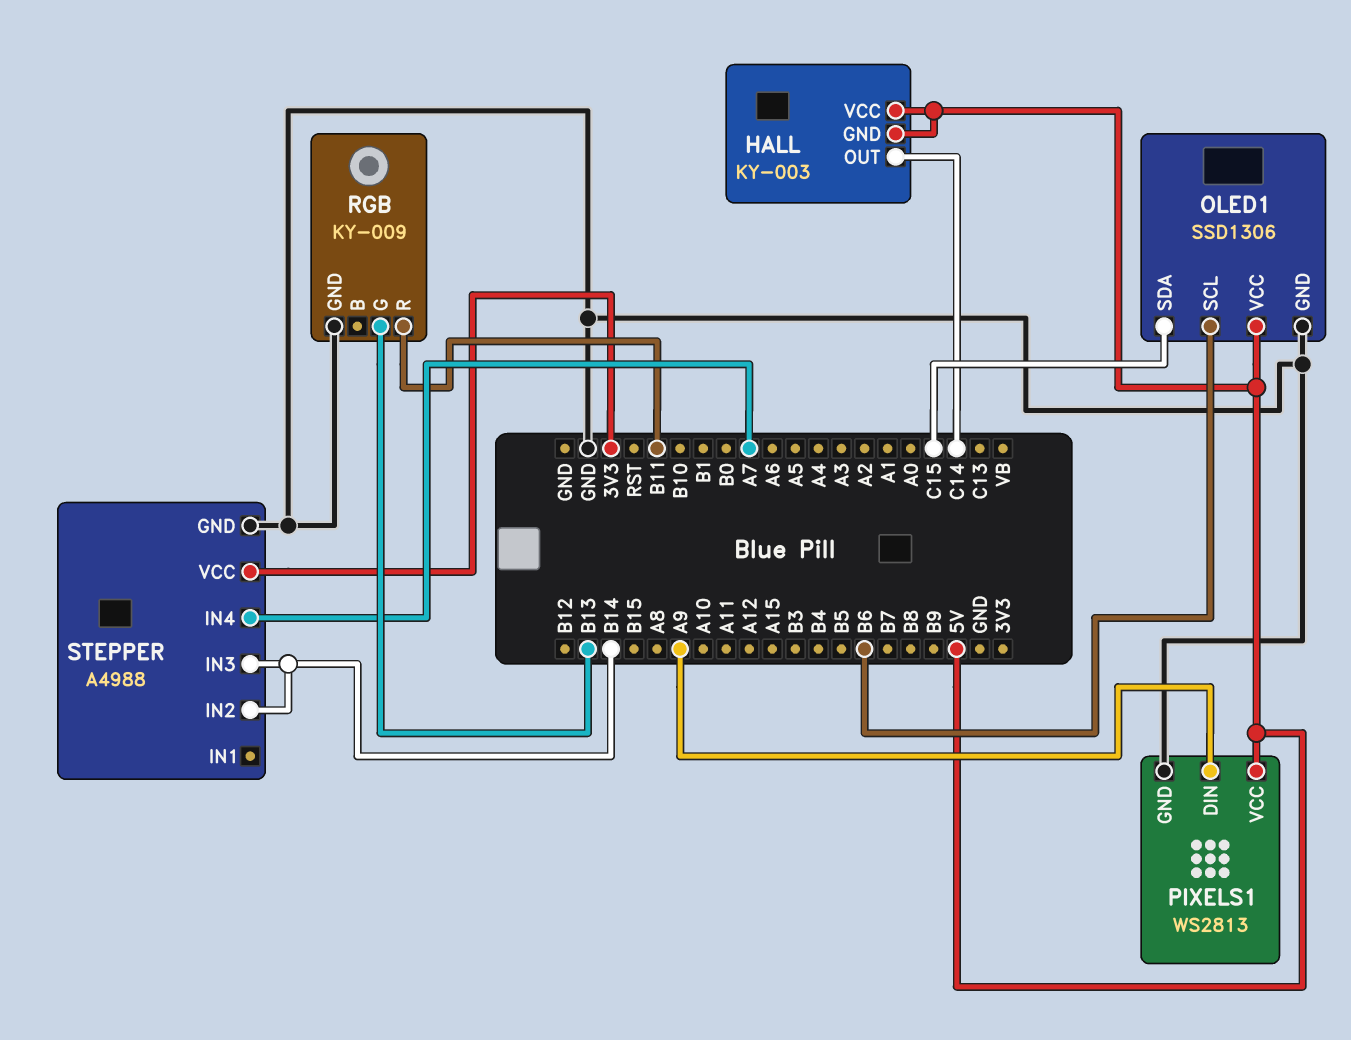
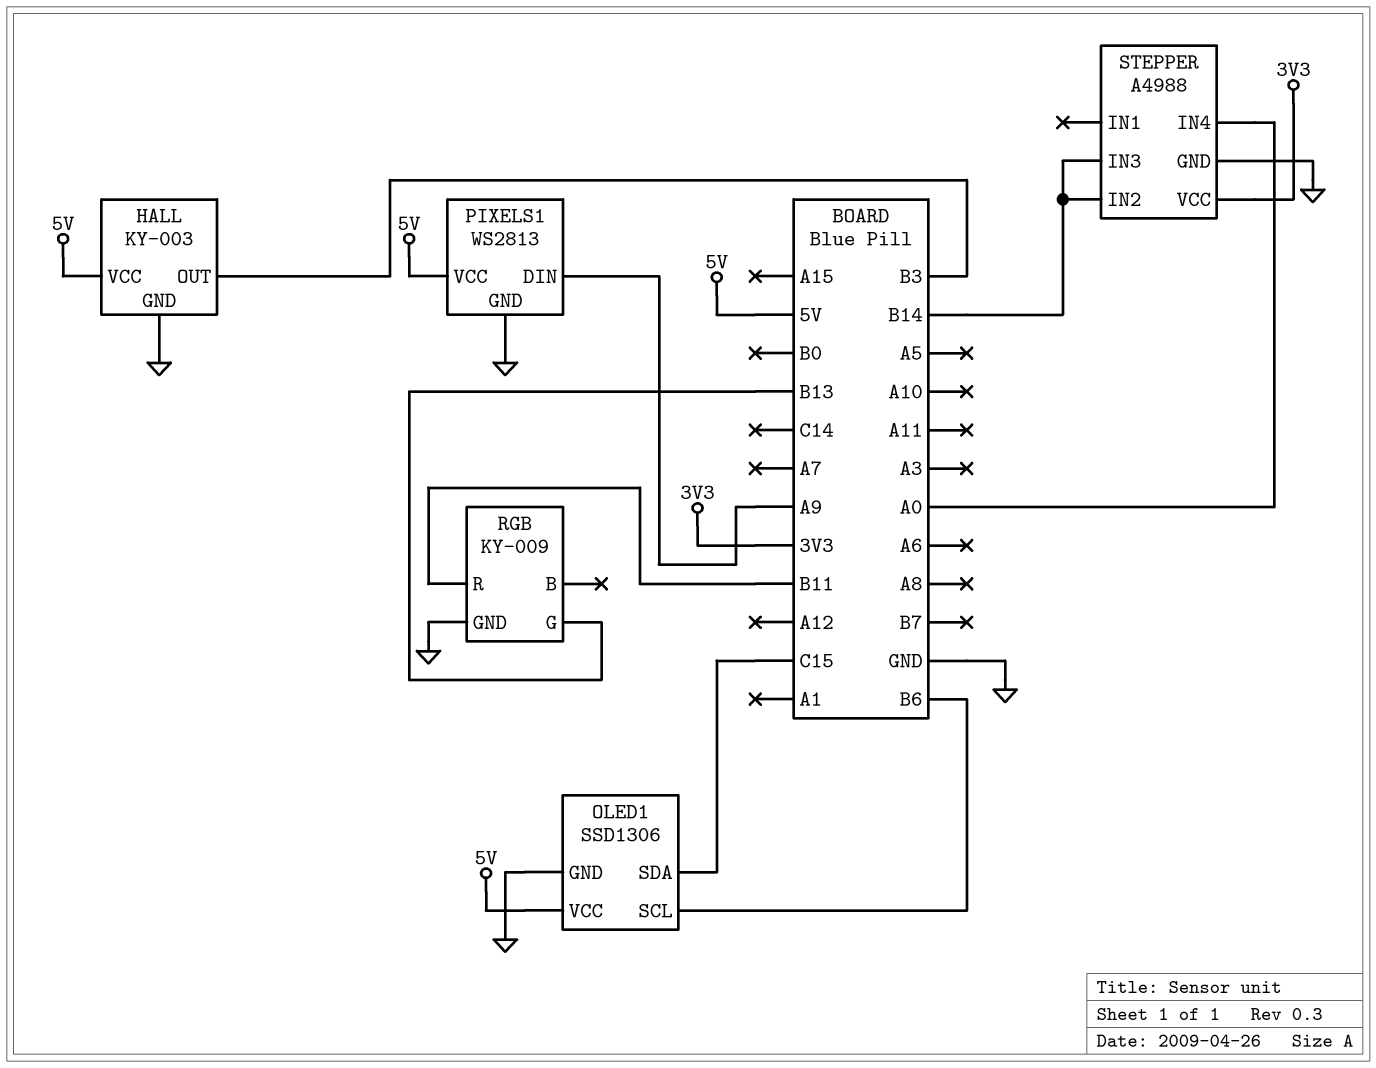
HALL pin GND: 5V -> GND
HALL pin OUT: C14 -> B3
STEPPER pin IN4: A7 -> A0

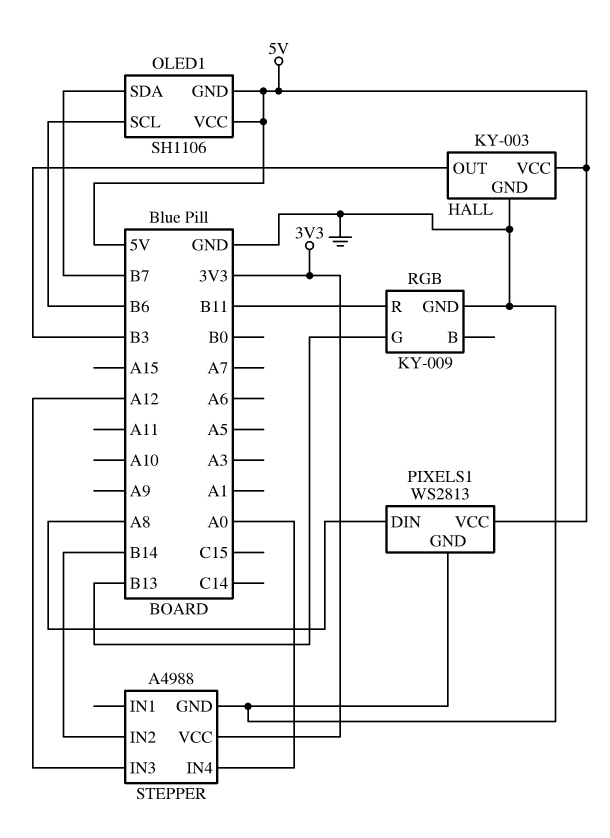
OLED1: SSD1306 -> SH1106
OLED1 pin GND: GND -> 5V
OLED1 pin SDA: C15 -> B7
PIXELS1 pin DIN: A9 -> A8
STEPPER pin IN3: B14 -> A12

